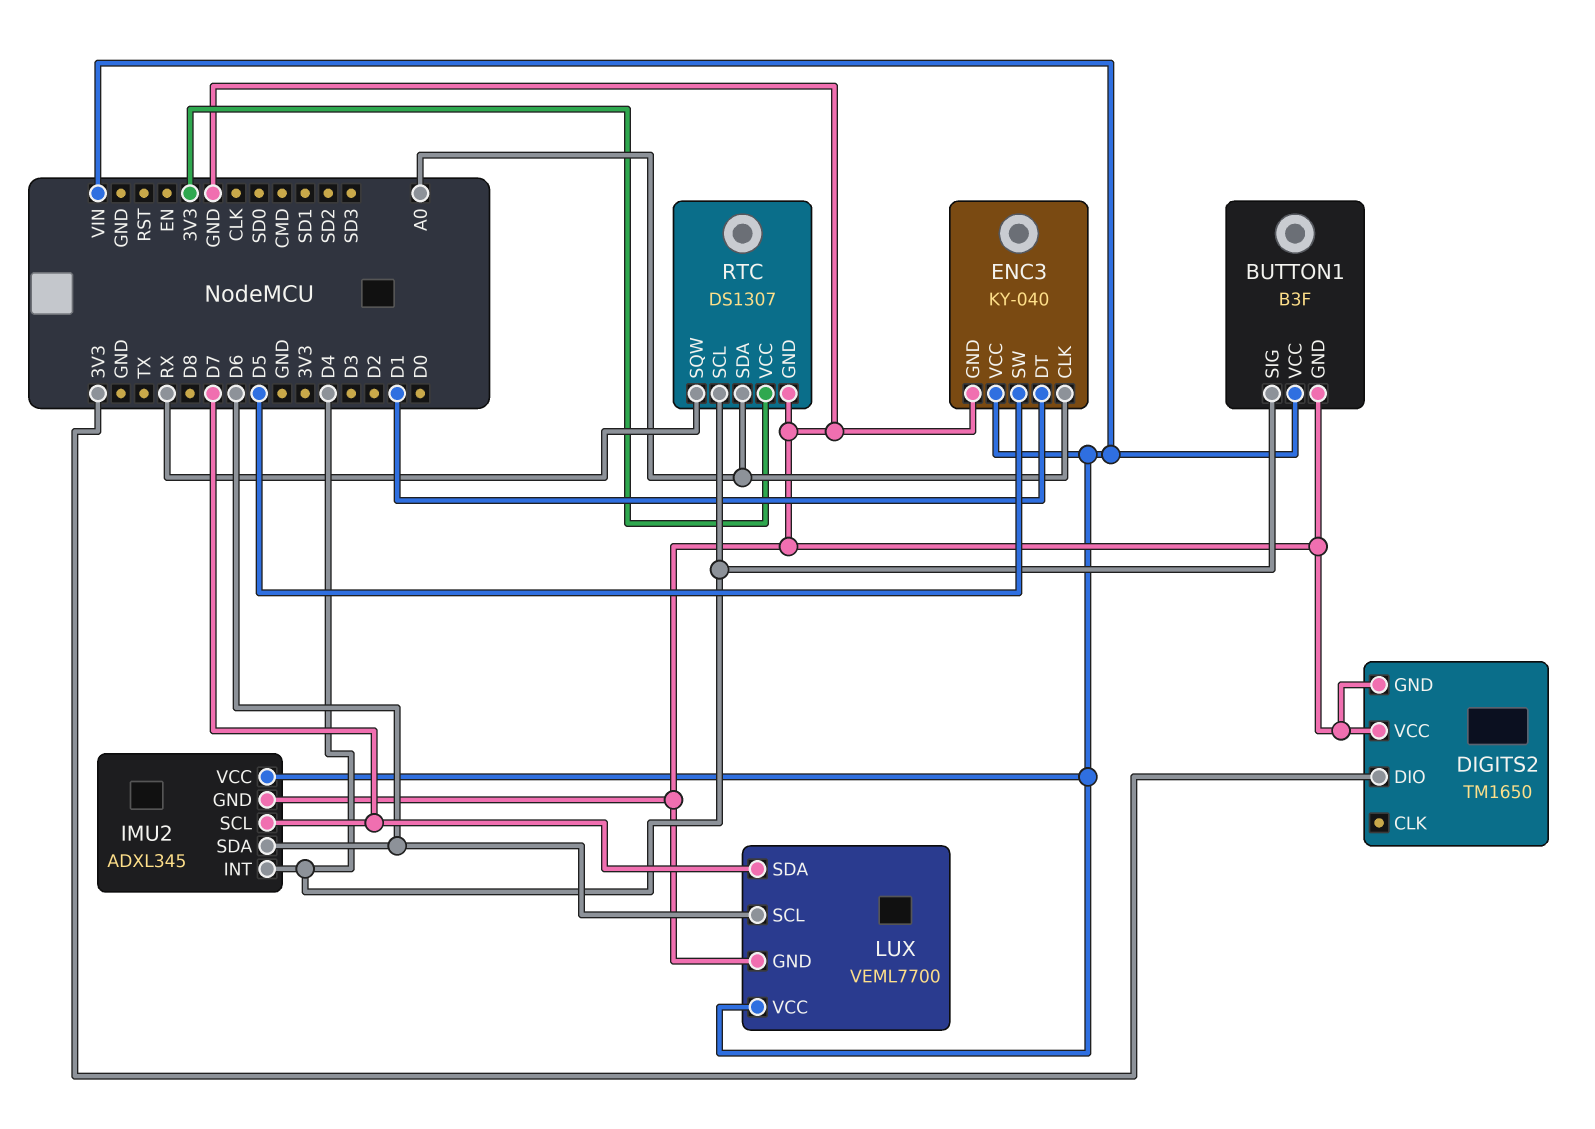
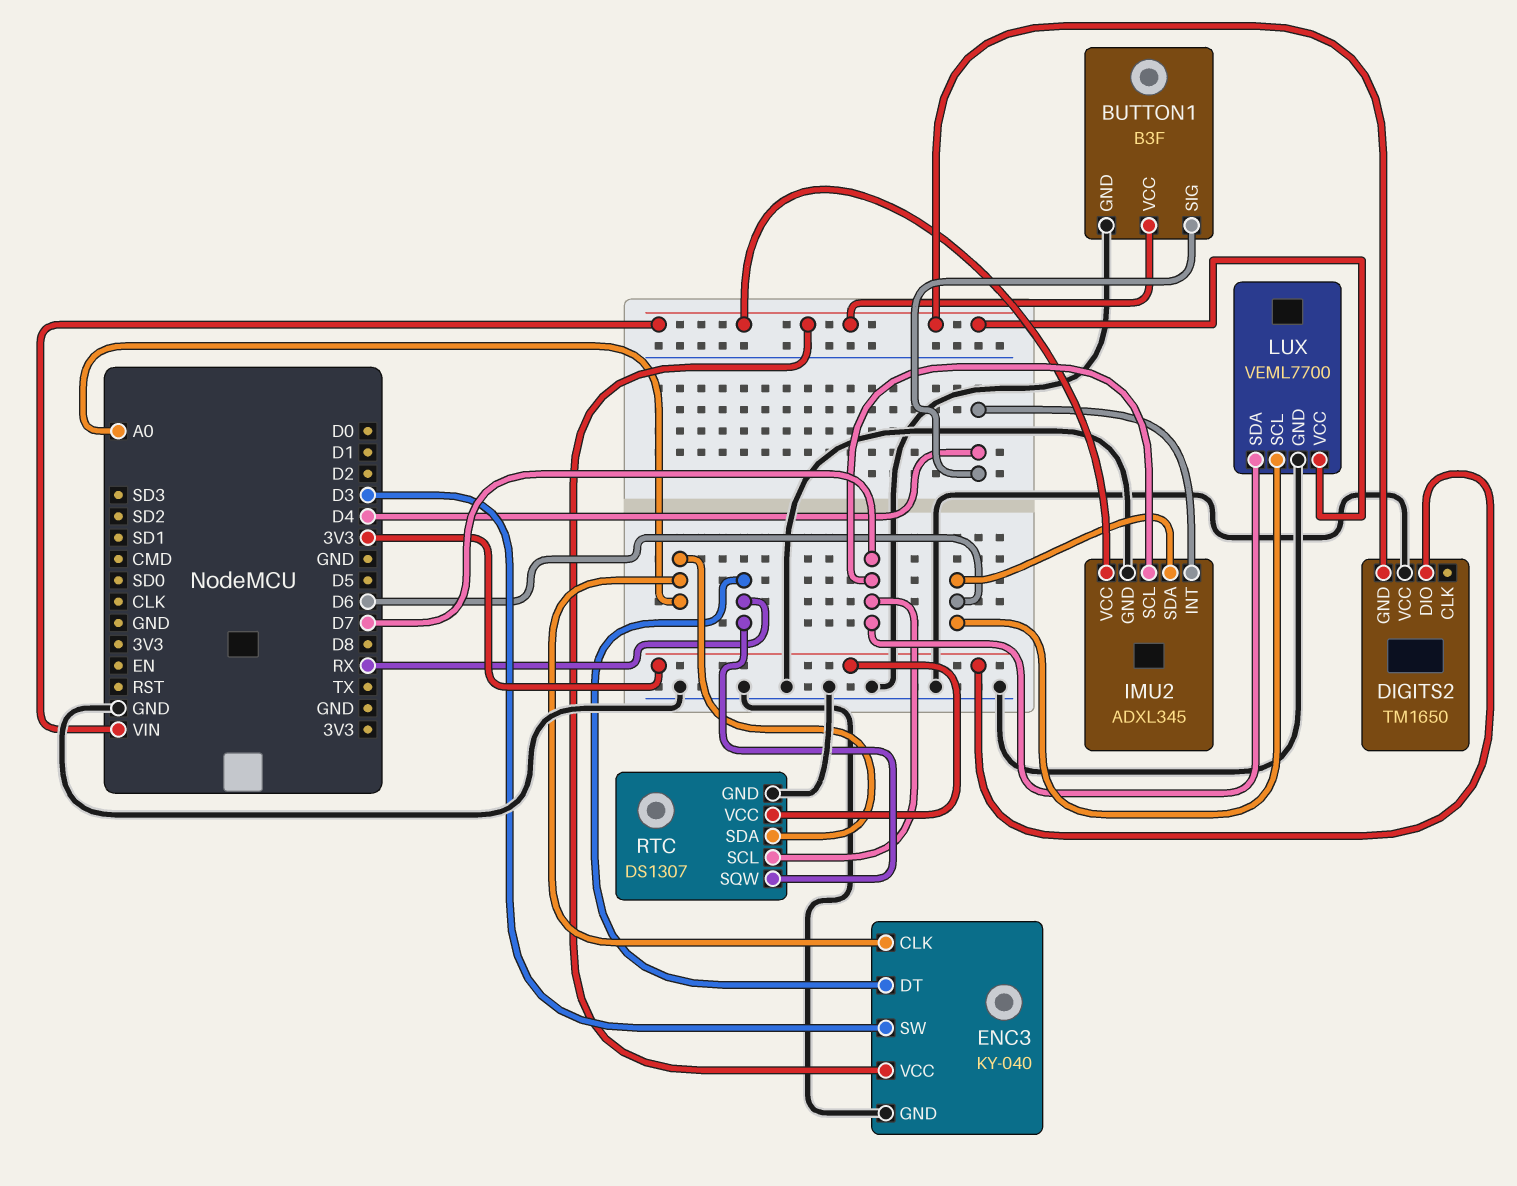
DIGITS2 pin GND: GND -> VIN
ENC3 pin DT: D1 -> RX
ENC3 pin SW: D5 -> D3
RTC pin SCL: D4 -> D7

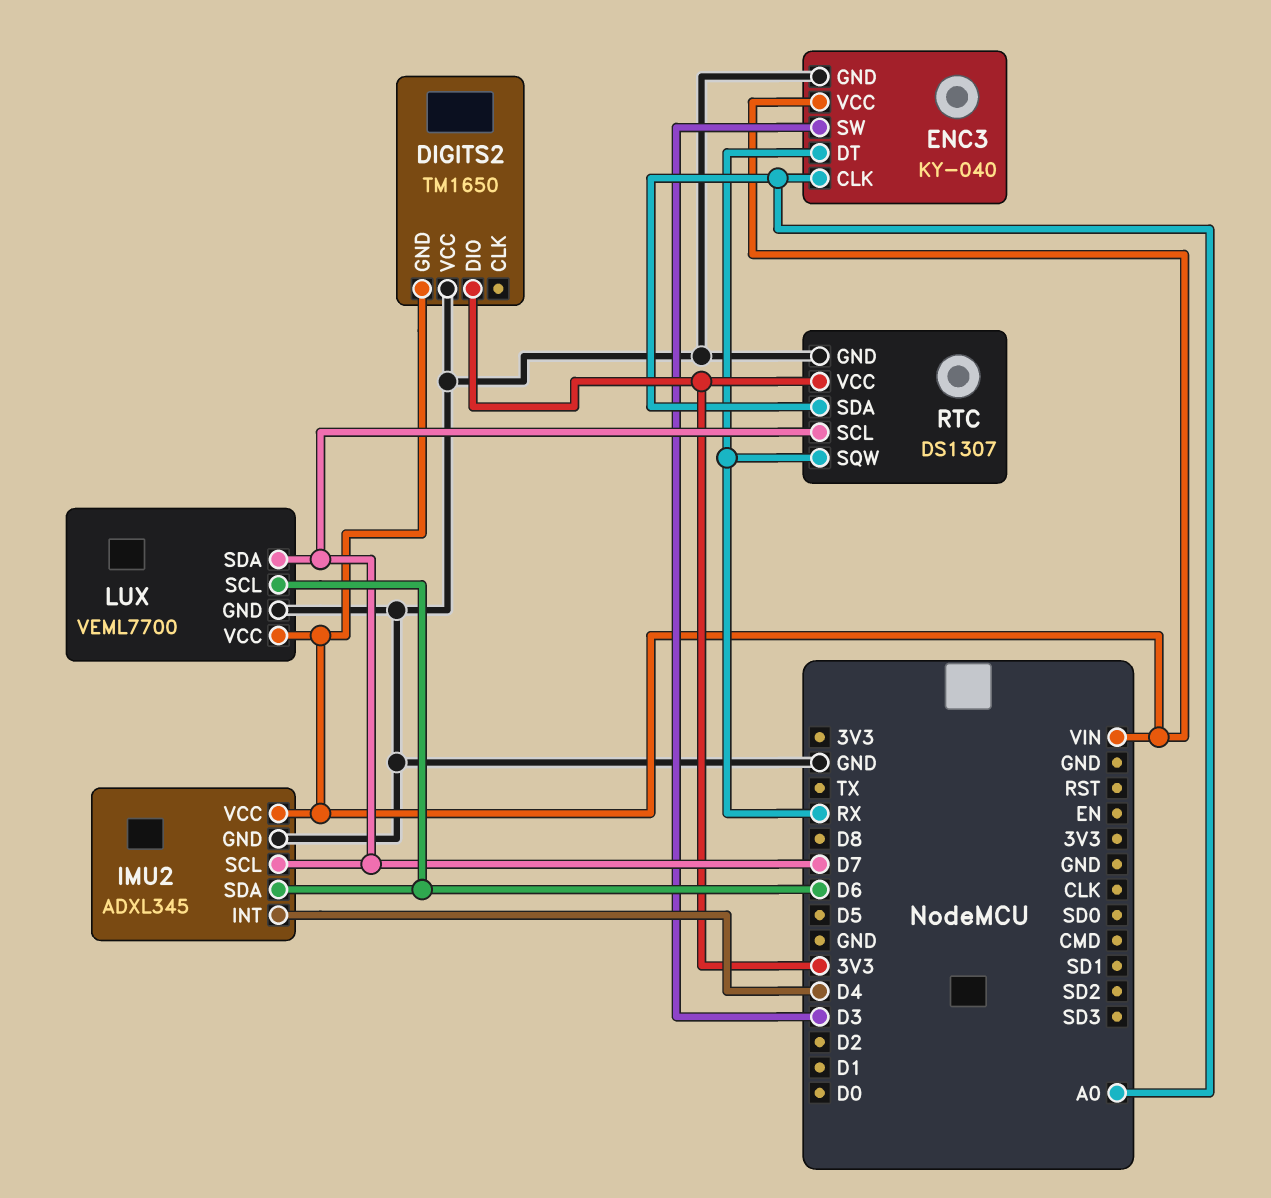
BUTTON1: B3F -> none
BUTTON1 pin GND: GND -> none
BUTTON1 pin SIG: D4 -> none
BUTTON1 pin VCC: VIN -> none

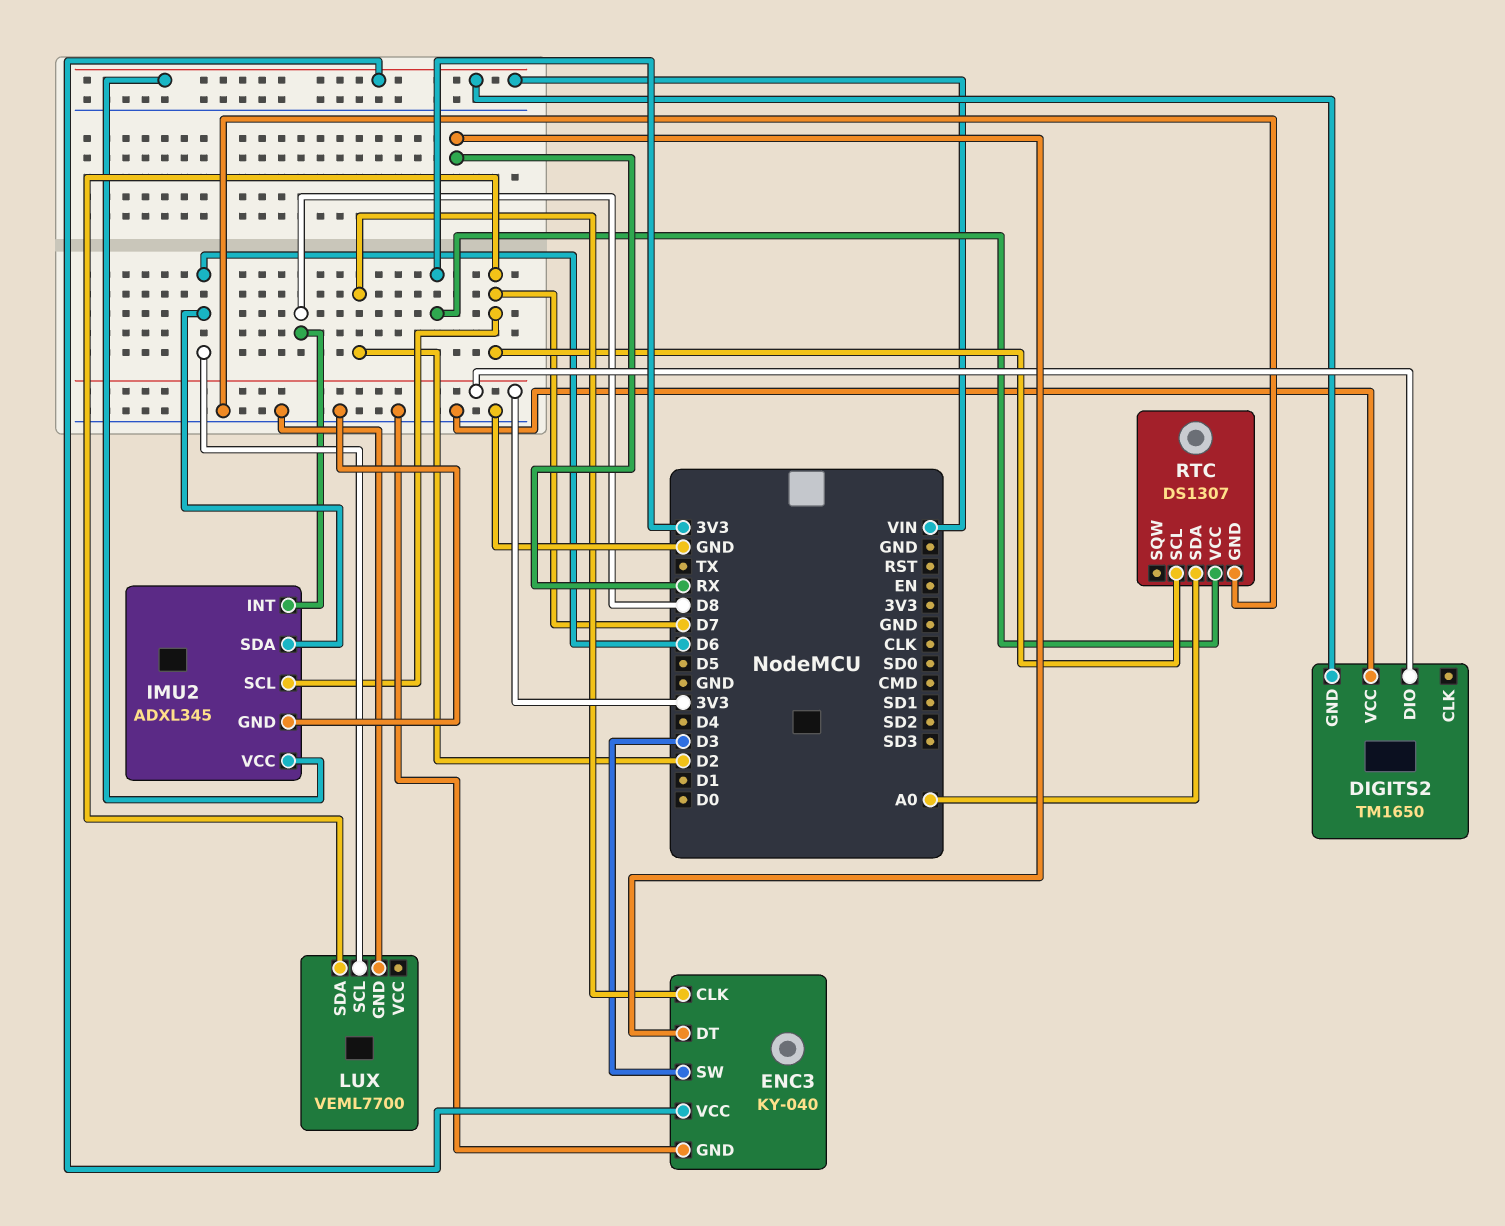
ENC3 pin CLK: A0 -> D2
IMU2 pin INT: D4 -> D8
LUX pin VCC: VIN -> none
RTC pin SQW: RX -> none

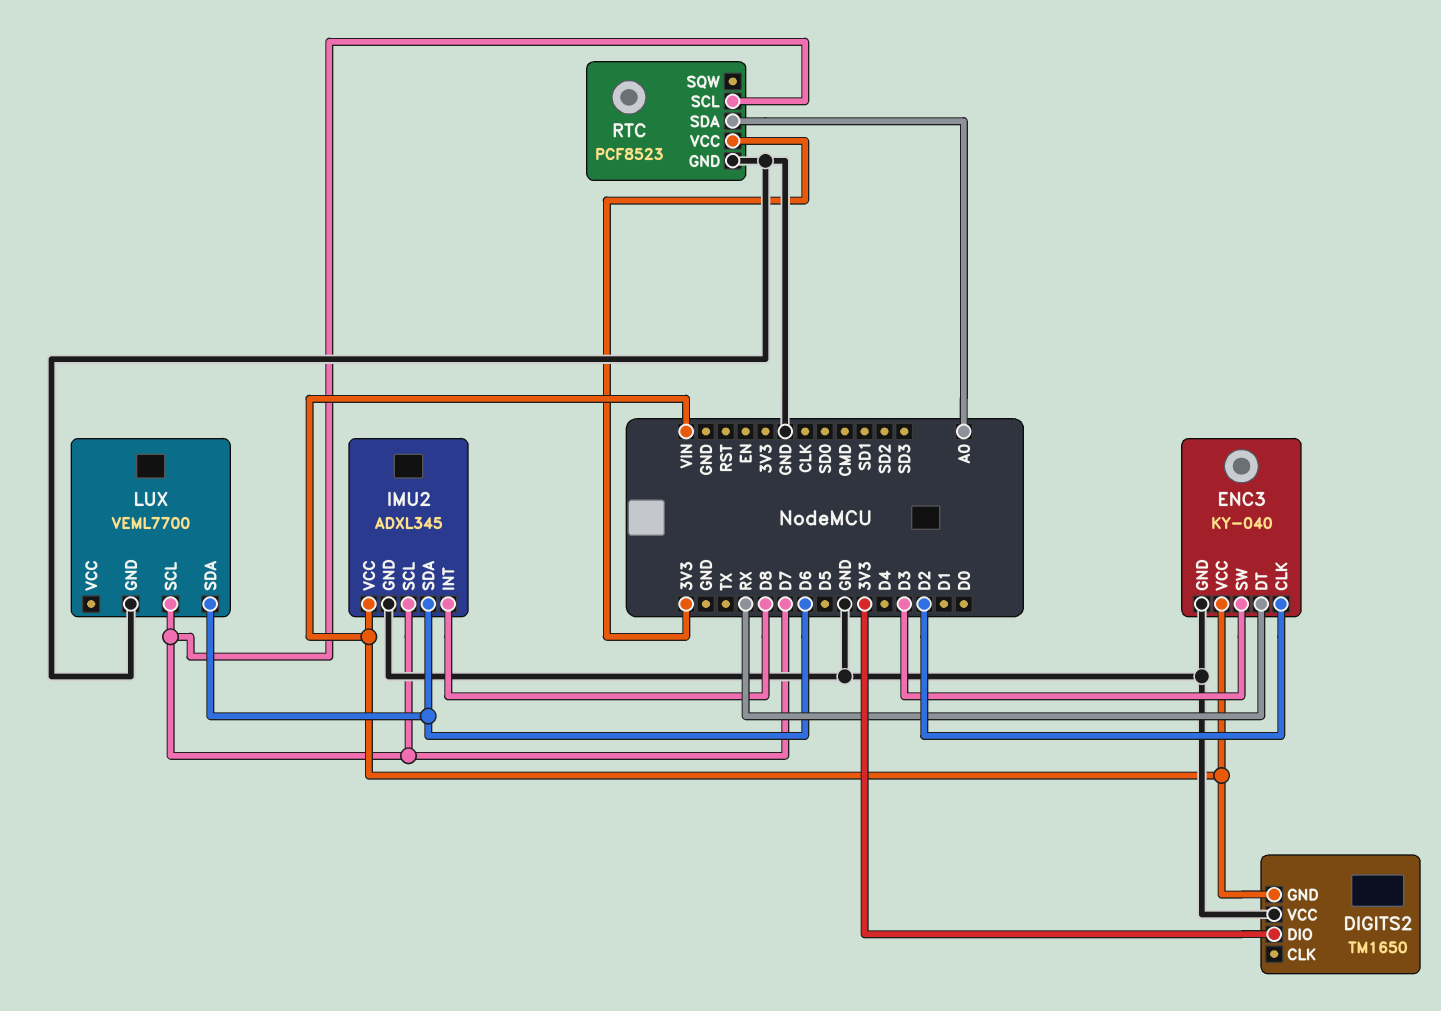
LUX pin SCL: D6 -> D7
LUX pin SDA: D7 -> D6
RTC: DS1307 -> PCF8523

